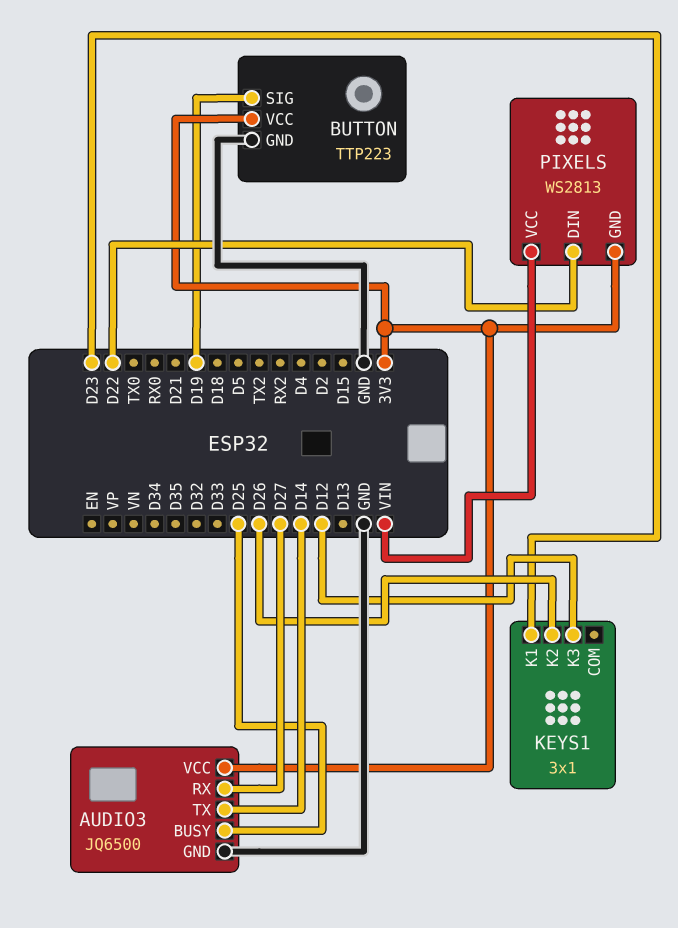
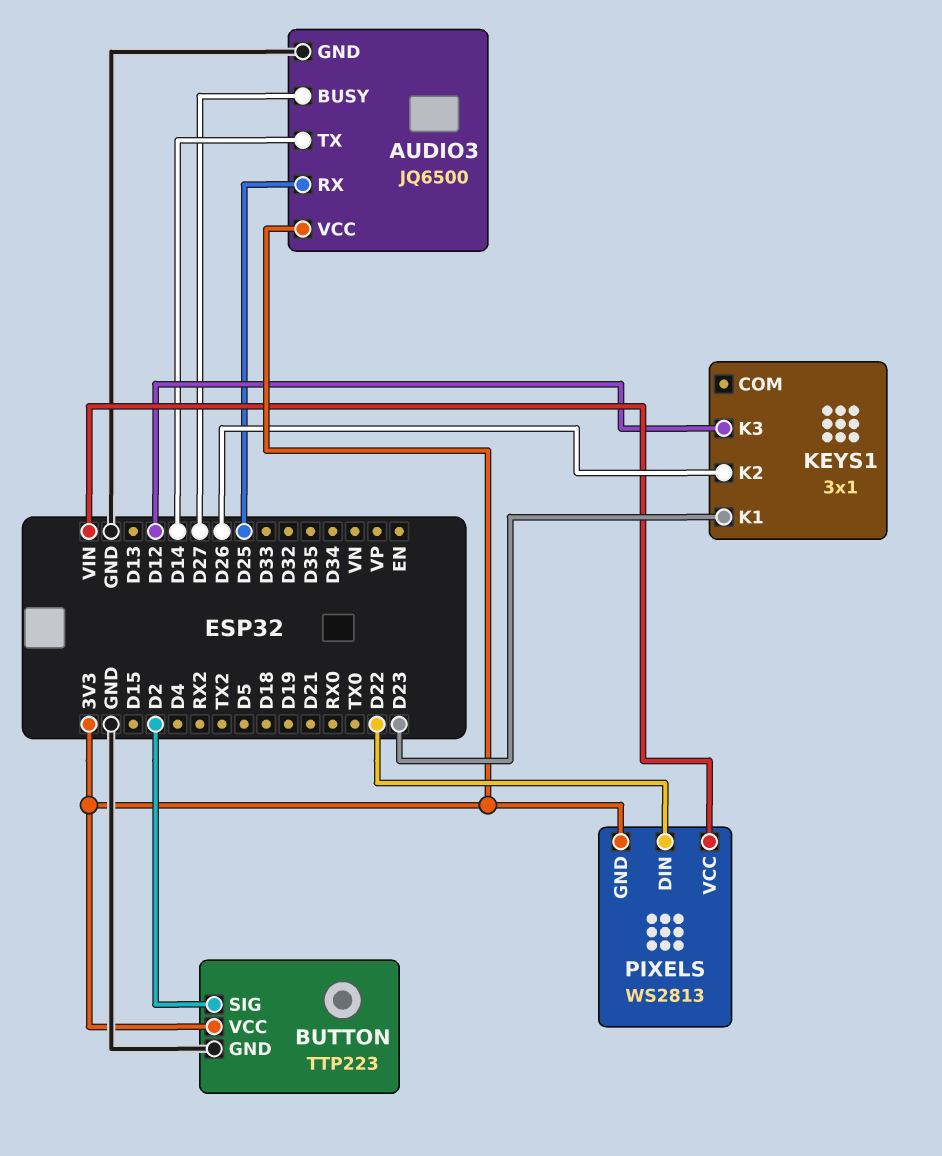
AUDIO3 pin BUSY: D25 -> D27
AUDIO3 pin RX: D27 -> D25
BUTTON pin SIG: D19 -> D2

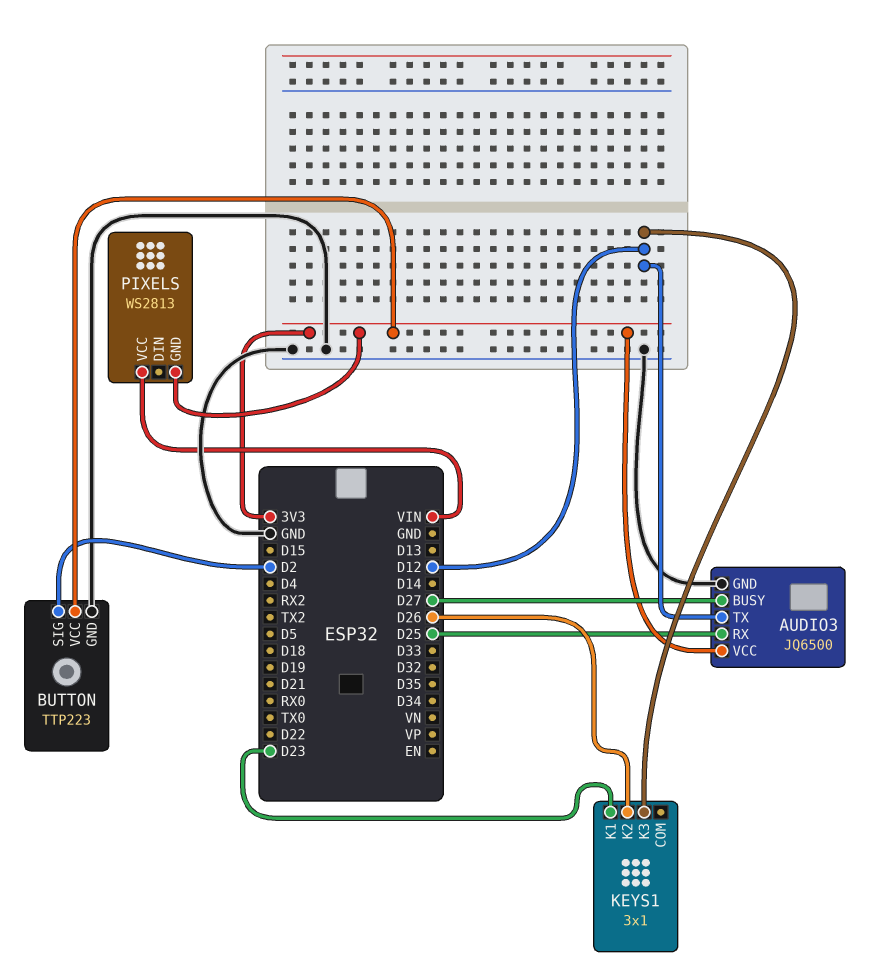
AUDIO3 pin TX: D14 -> D12
PIXELS pin DIN: D22 -> none

